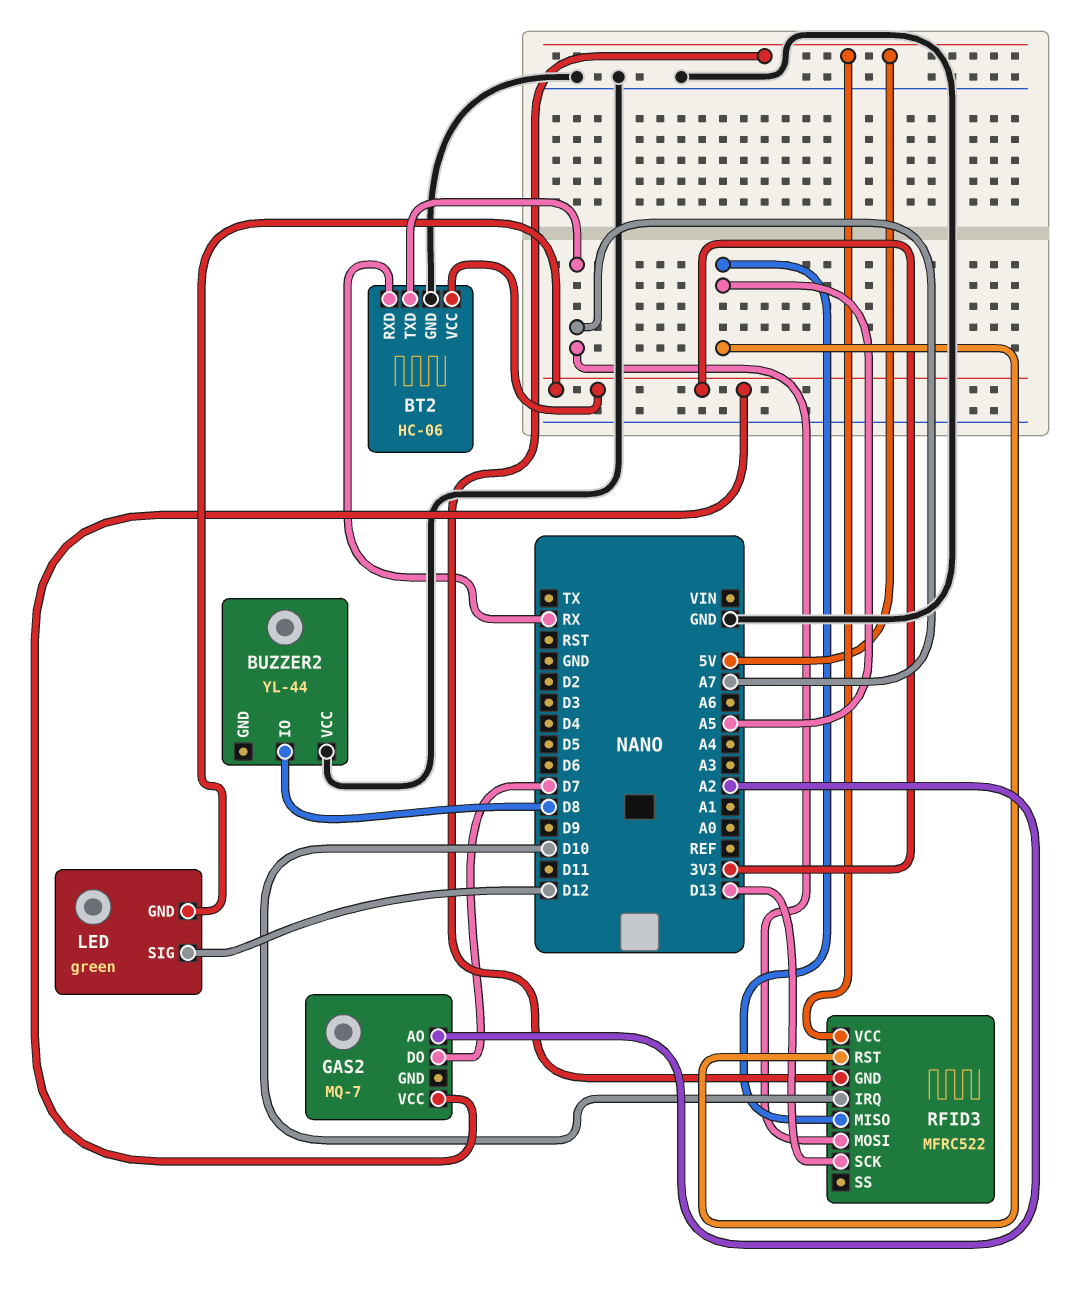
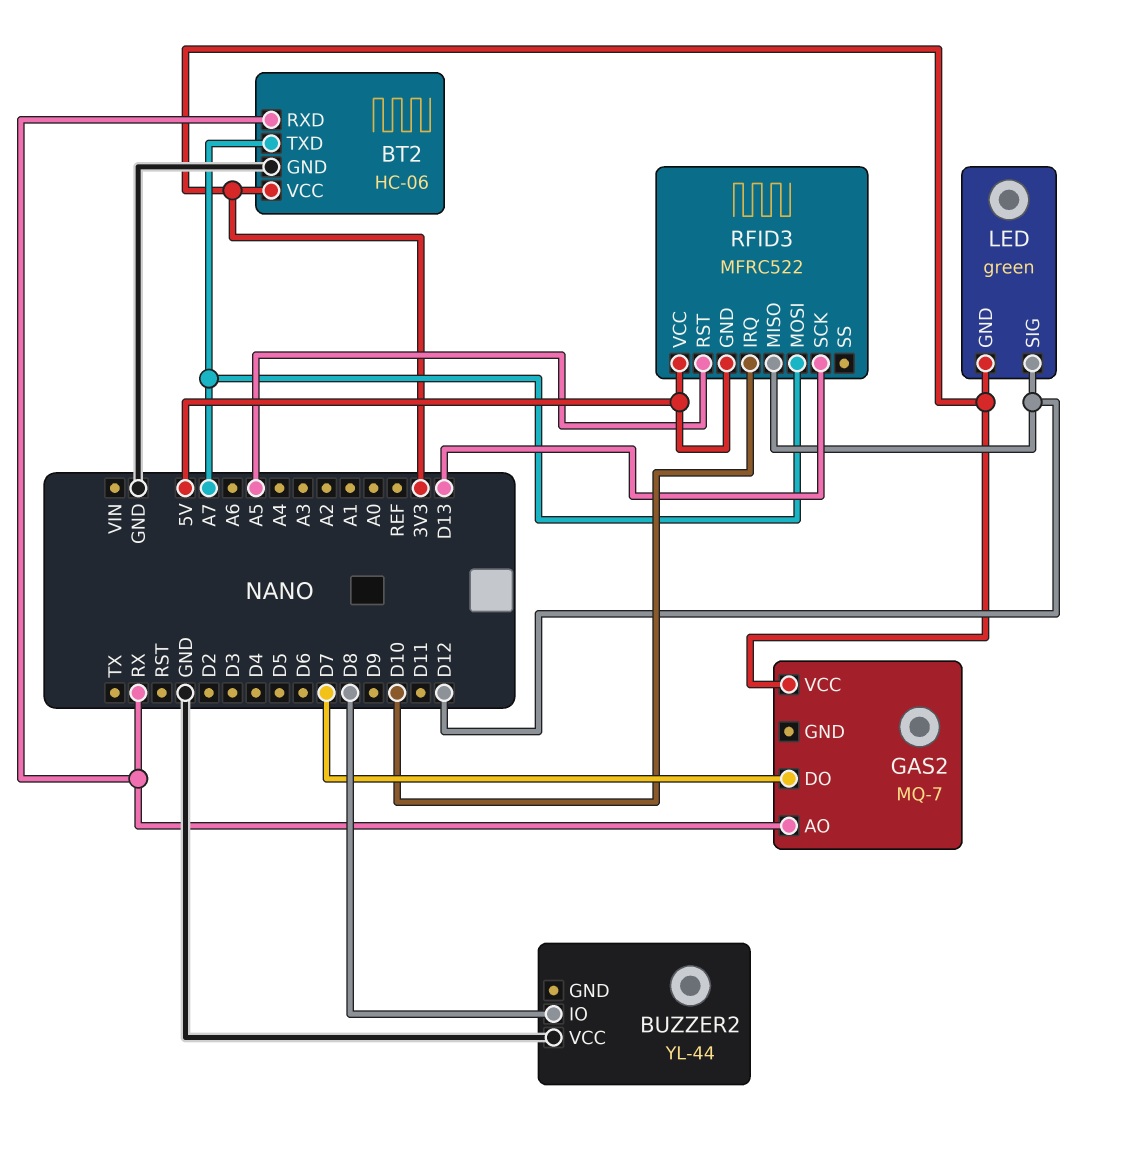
GAS2 pin AO: A2 -> RX
RFID3 pin MISO: A5 -> D12

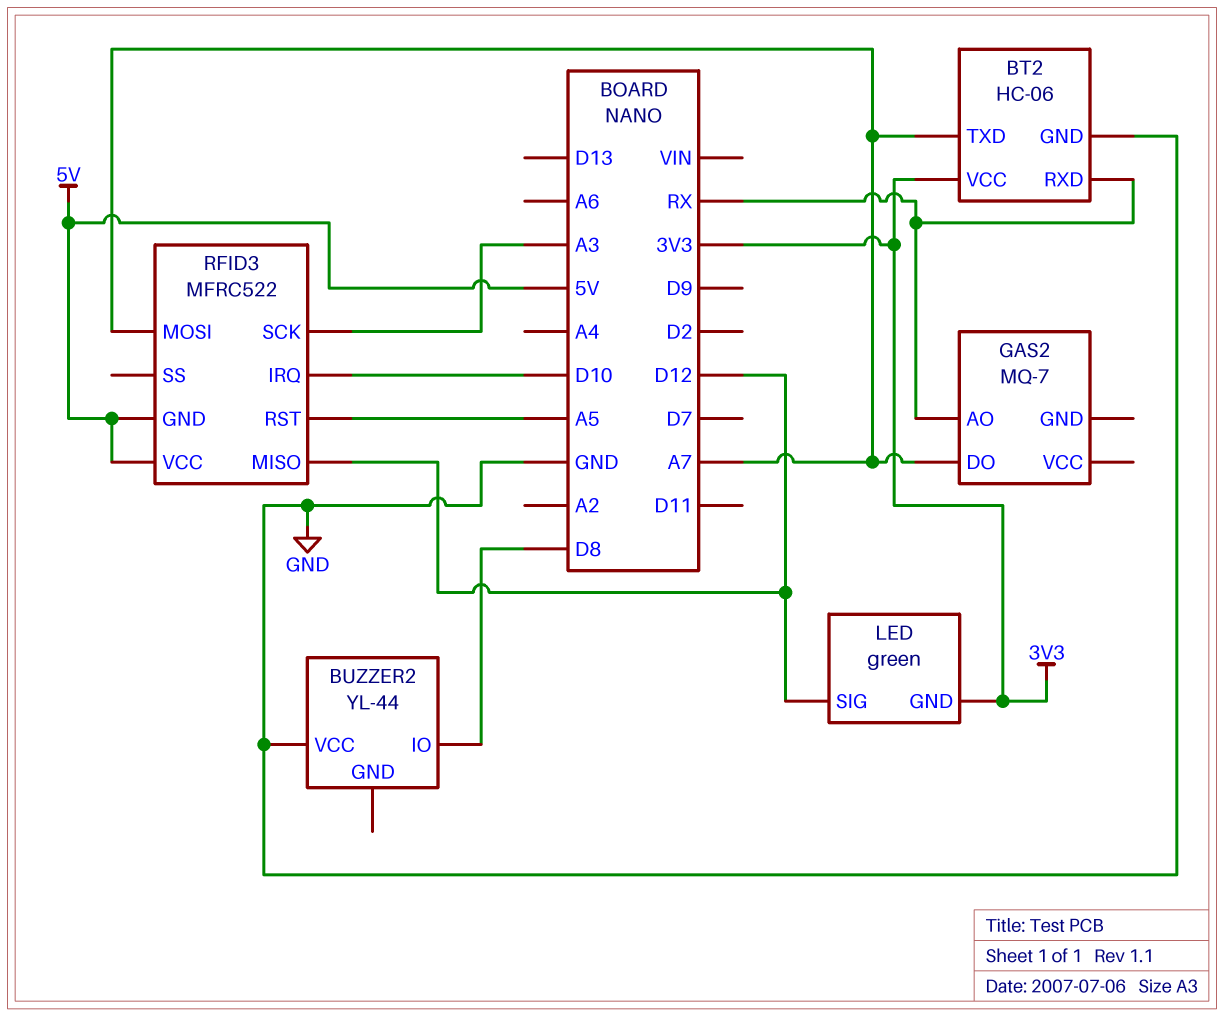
GAS2 pin DO: D7 -> A7
GAS2 pin VCC: 3V3 -> none
RFID3 pin SCK: D13 -> A3

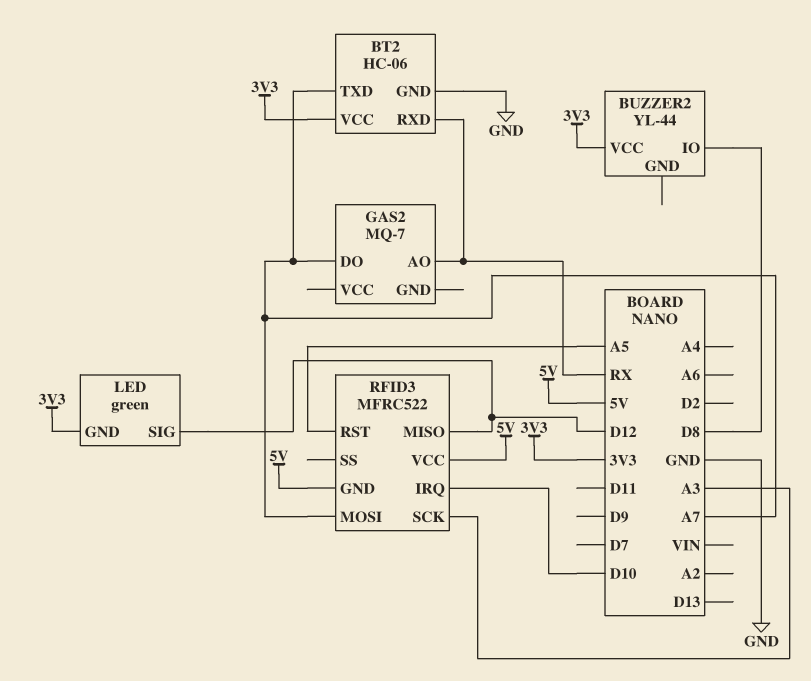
BUZZER2 pin VCC: GND -> 3V3

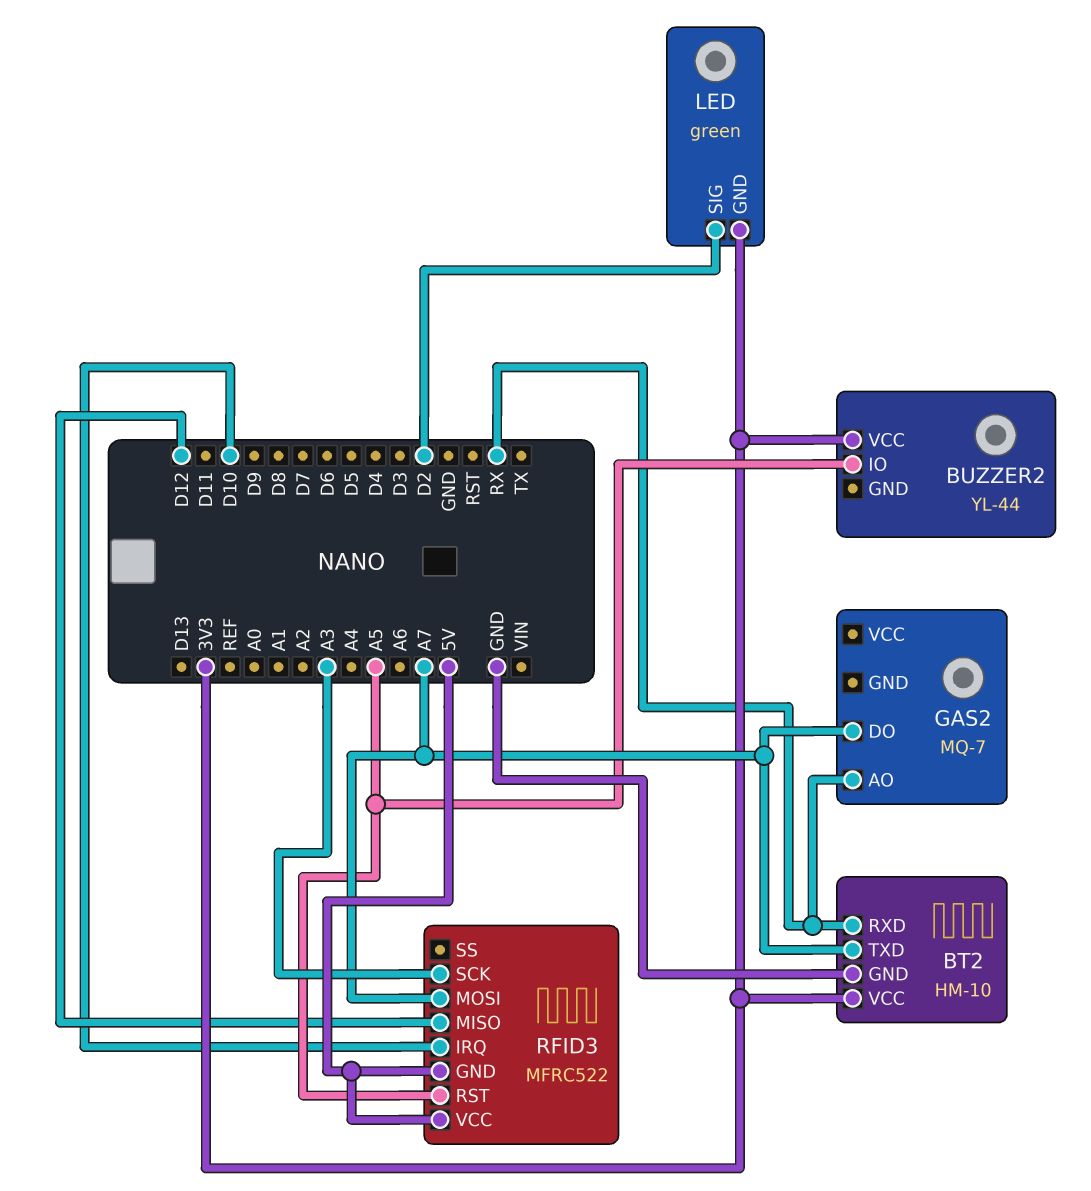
BT2: HC-06 -> HM-10
BUZZER2 pin IO: D8 -> A5
LED pin SIG: D12 -> D2

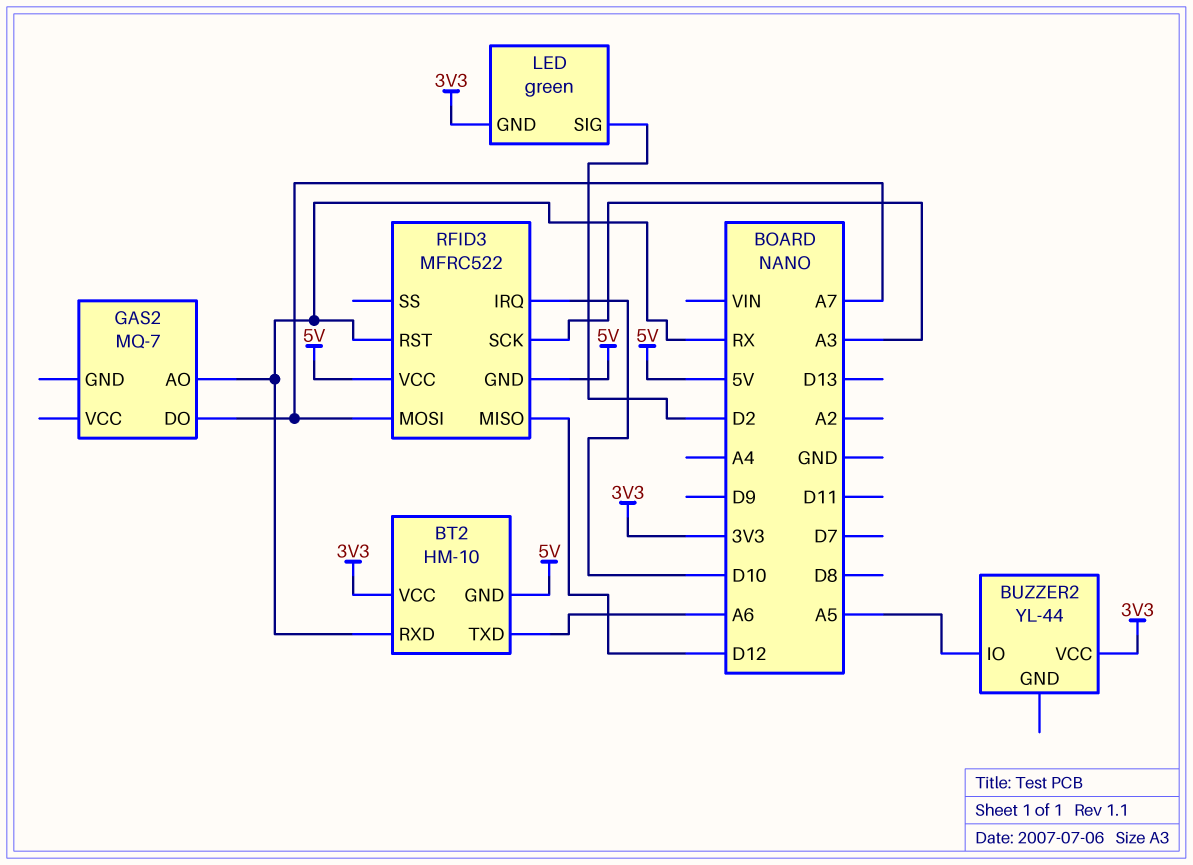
BT2 pin GND: GND -> 5V
BT2 pin TXD: A7 -> A6
RFID3 pin RST: A5 -> RX

